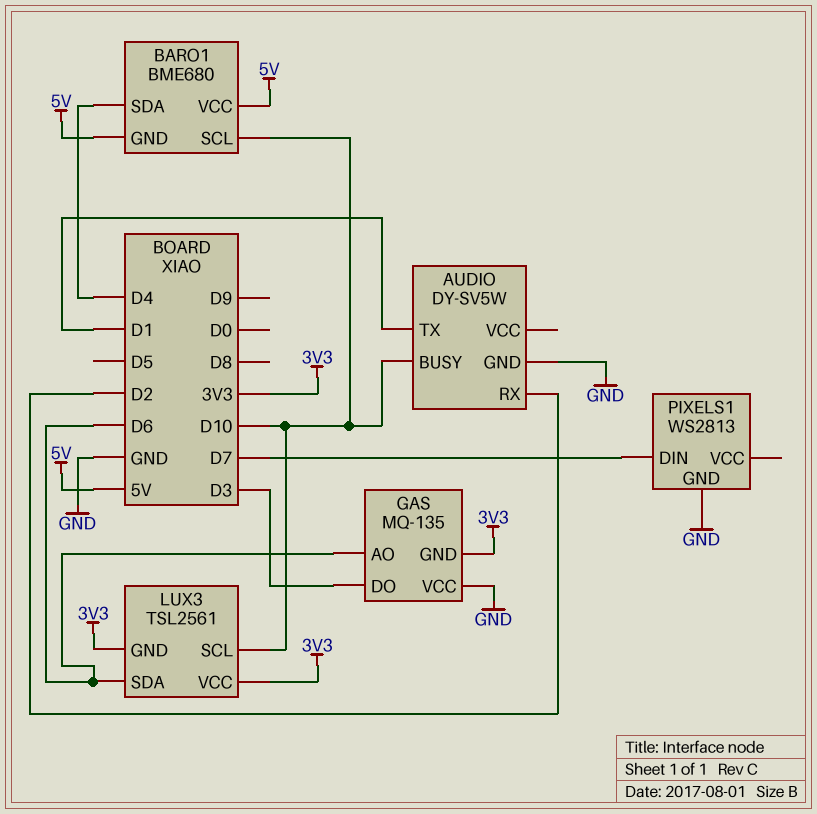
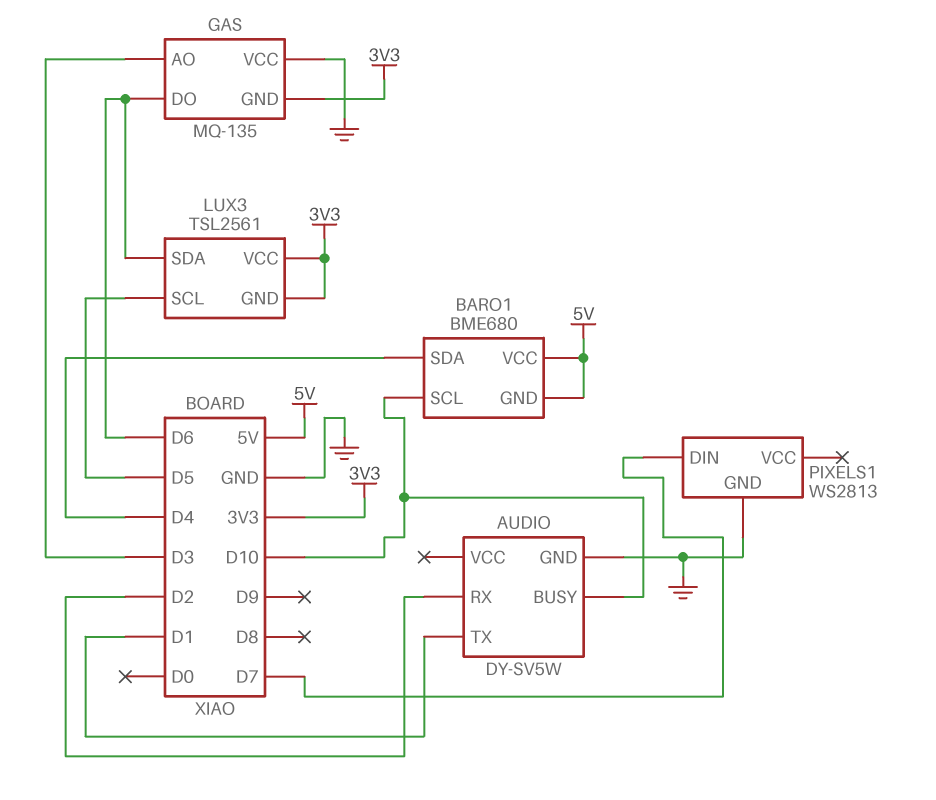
GAS pin AO: D6 -> D3
GAS pin DO: D3 -> D6
LUX3 pin SCL: D10 -> D5

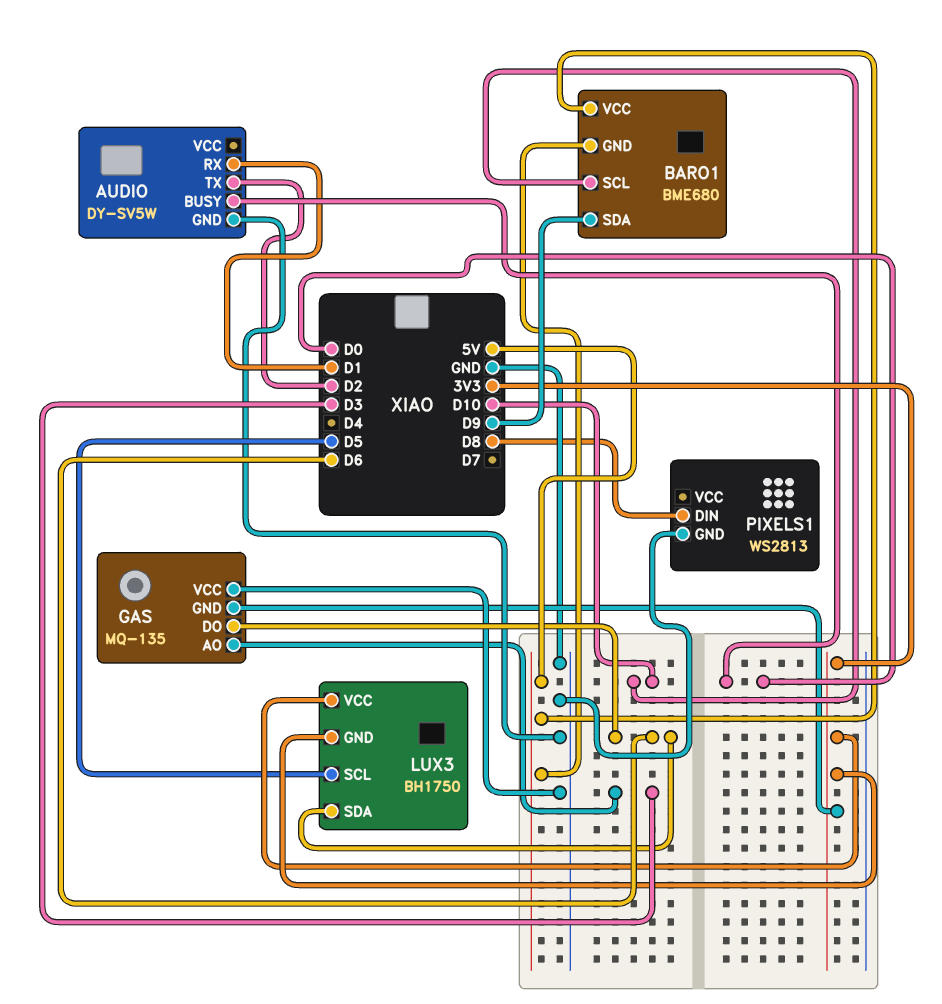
AUDIO pin BUSY: D10 -> D0
AUDIO pin RX: D2 -> D1
AUDIO pin TX: D1 -> D2
BARO1 pin SDA: D4 -> D9
LUX3: TSL2561 -> BH1750
PIXELS1 pin DIN: D7 -> D8

